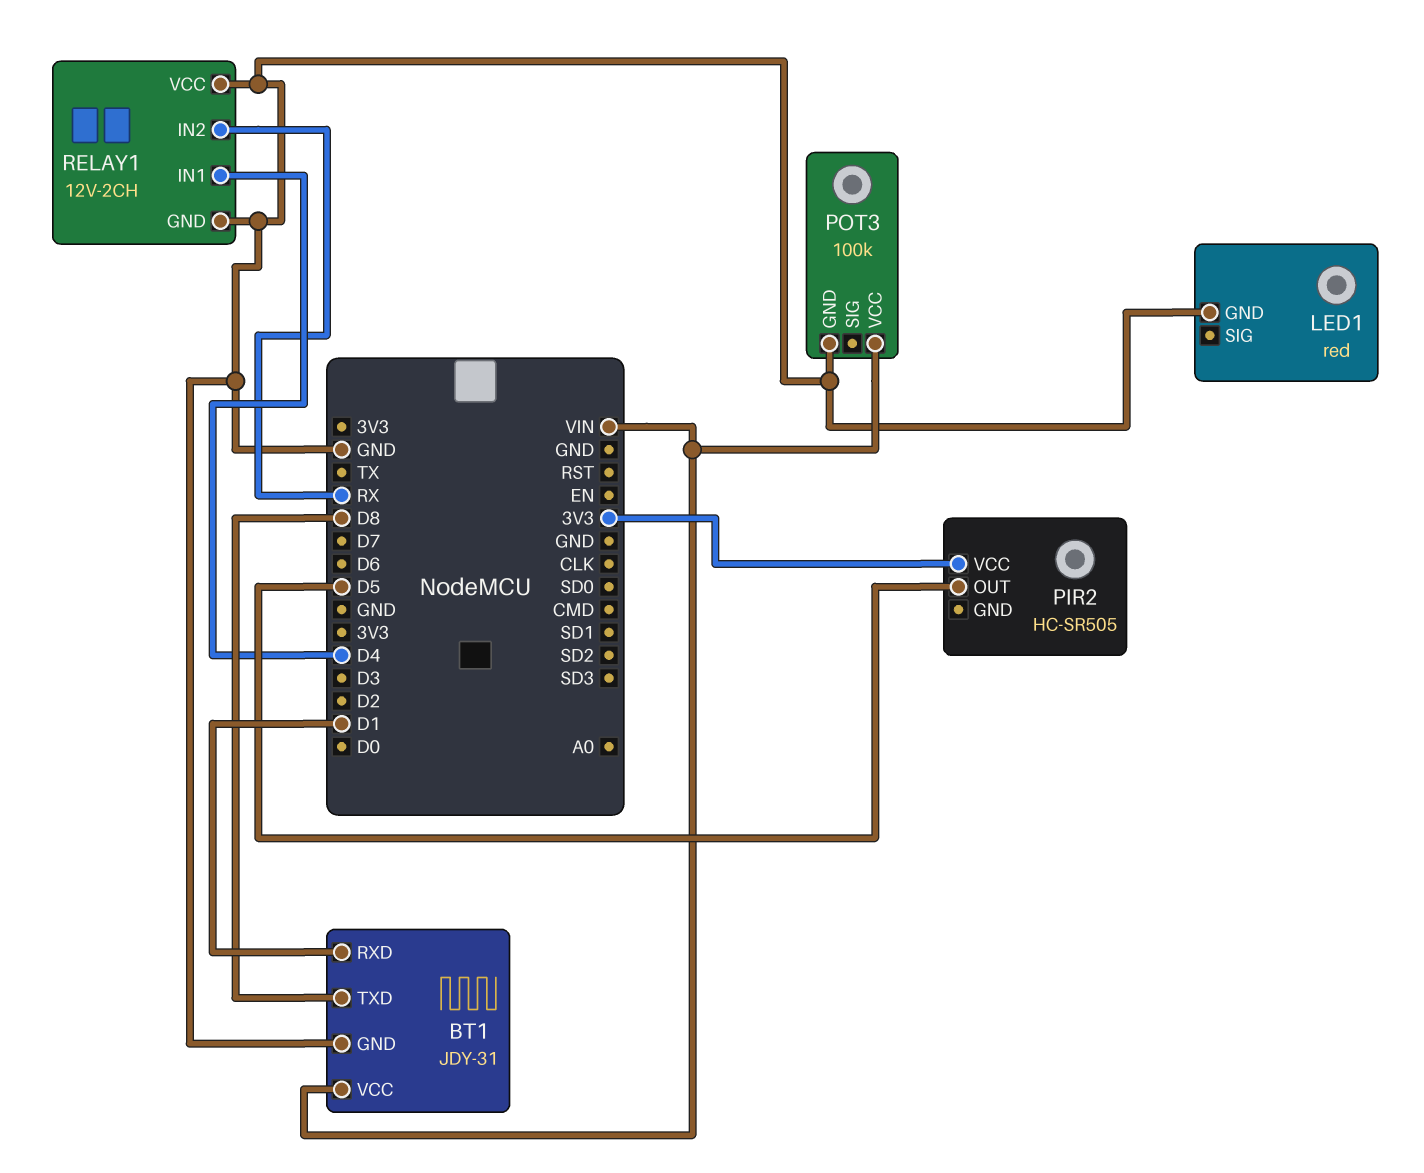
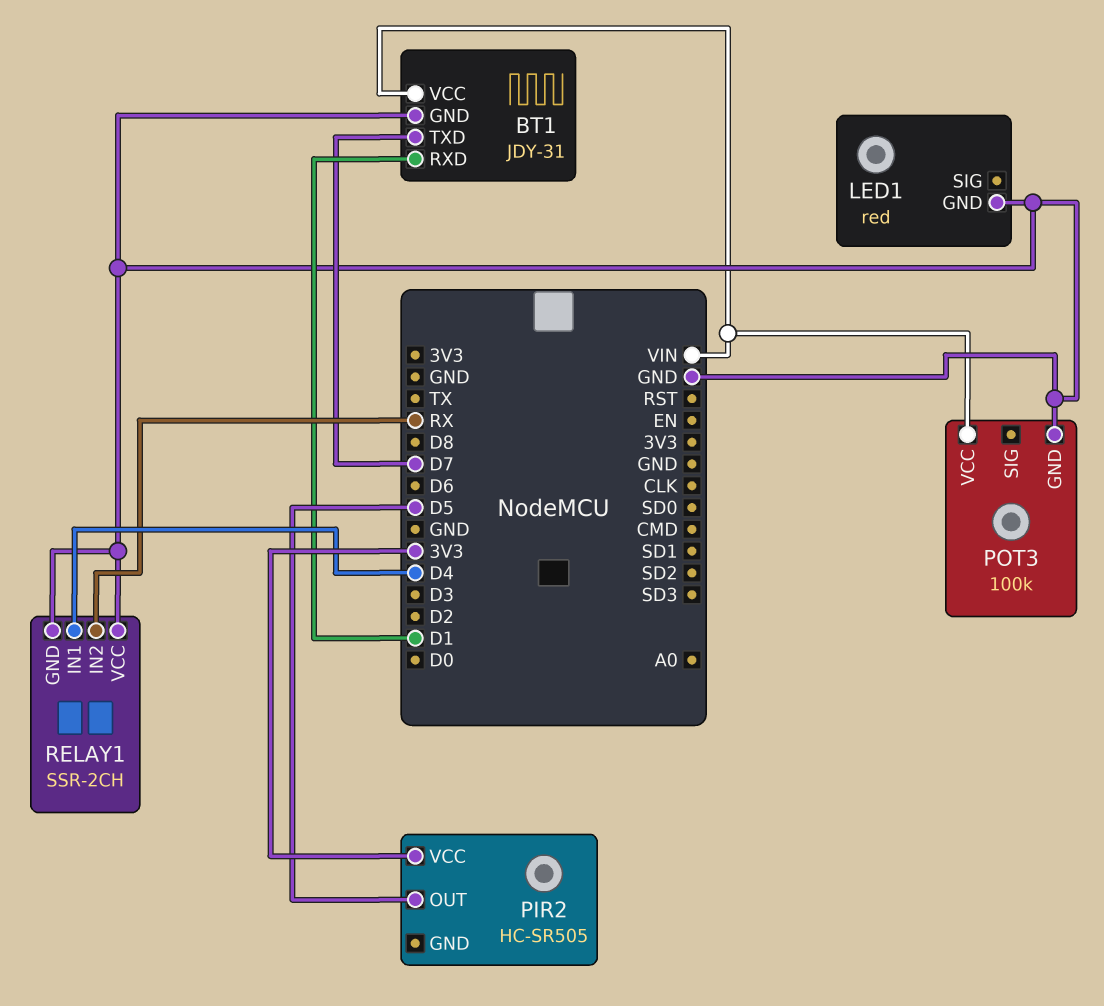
BT1 pin TXD: D8 -> D7
RELAY1: 12V-2CH -> SSR-2CH

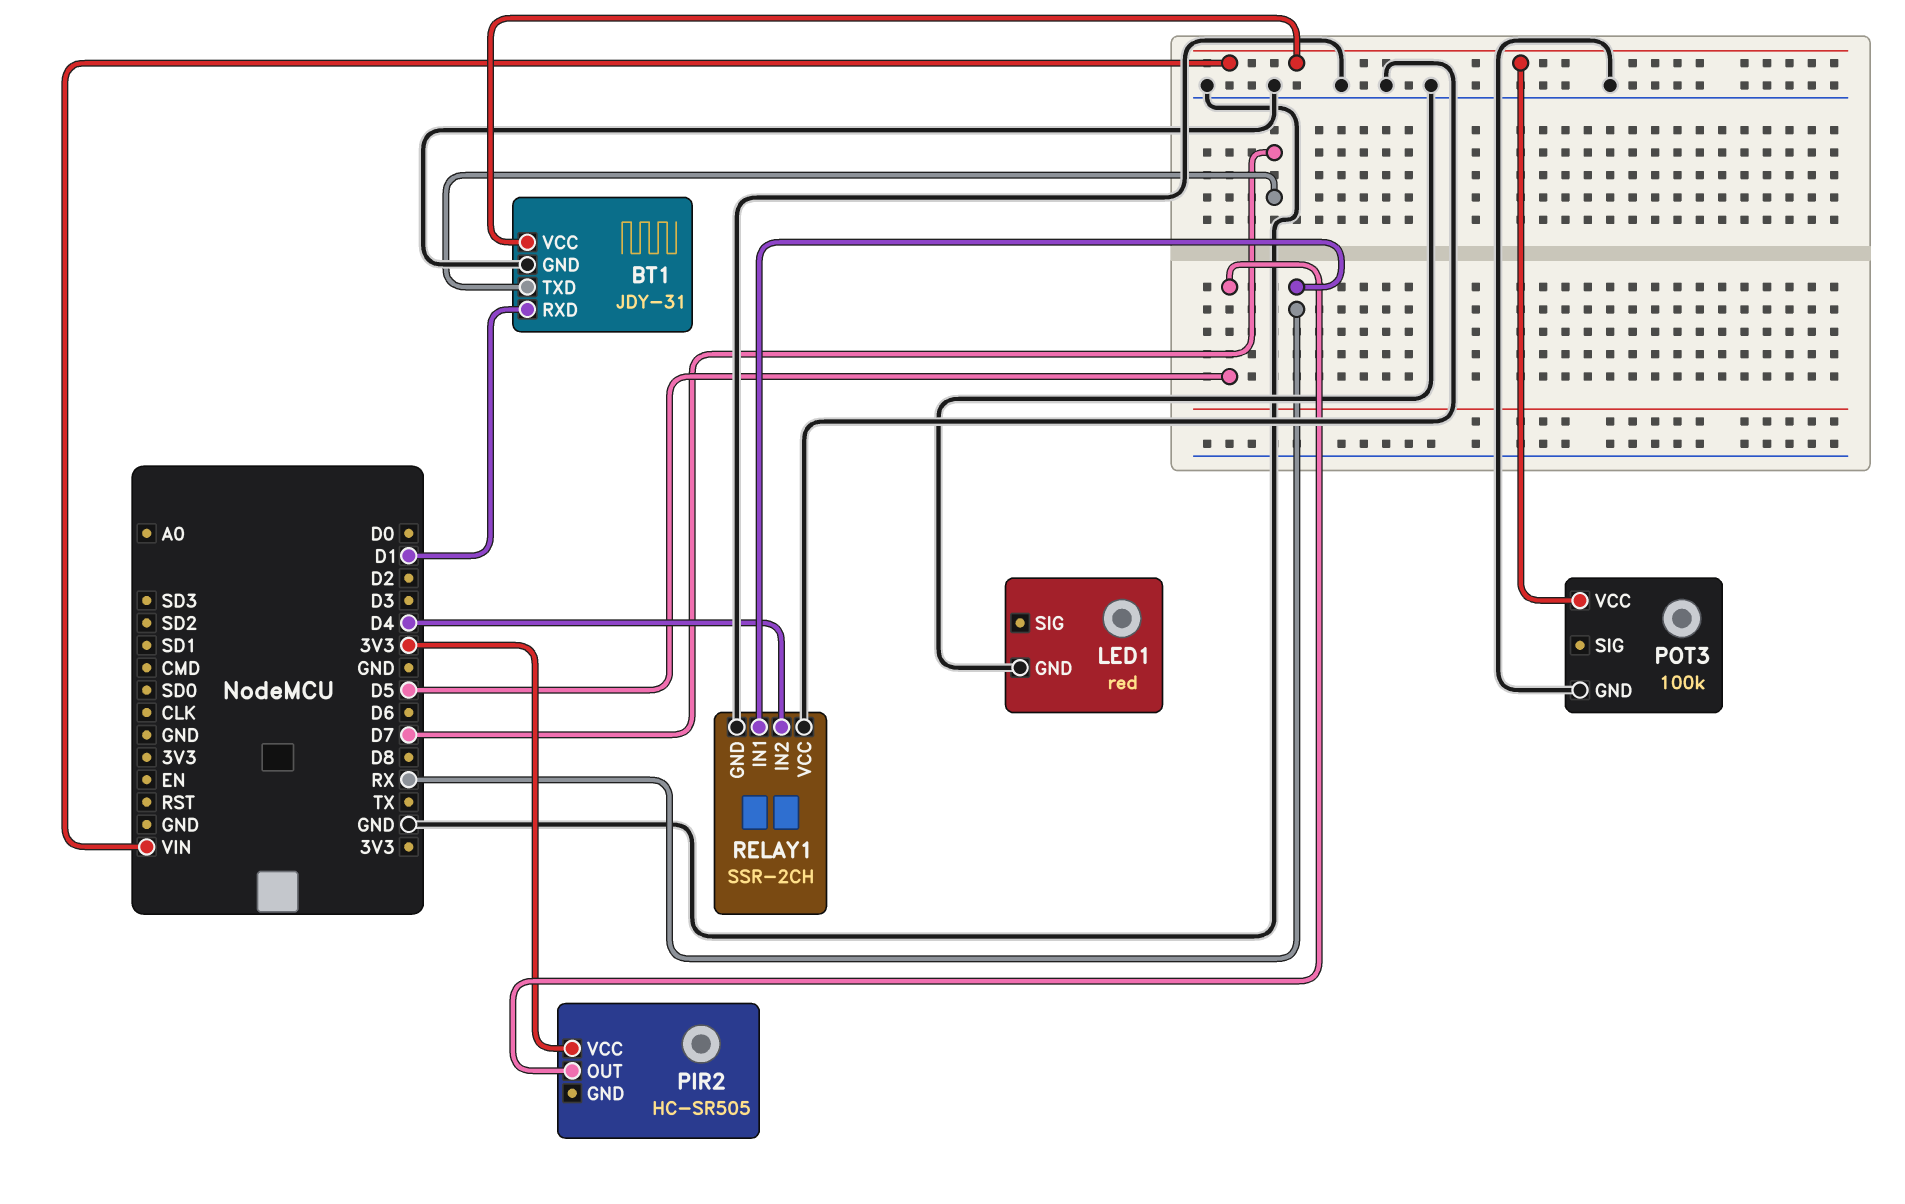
RELAY1 pin IN1: D4 -> RX
RELAY1 pin IN2: RX -> D4

